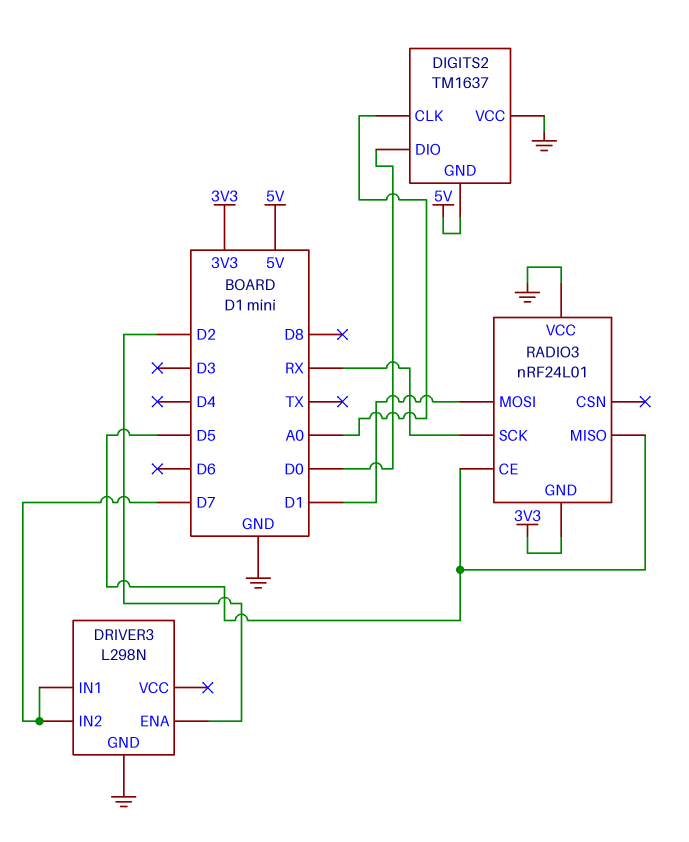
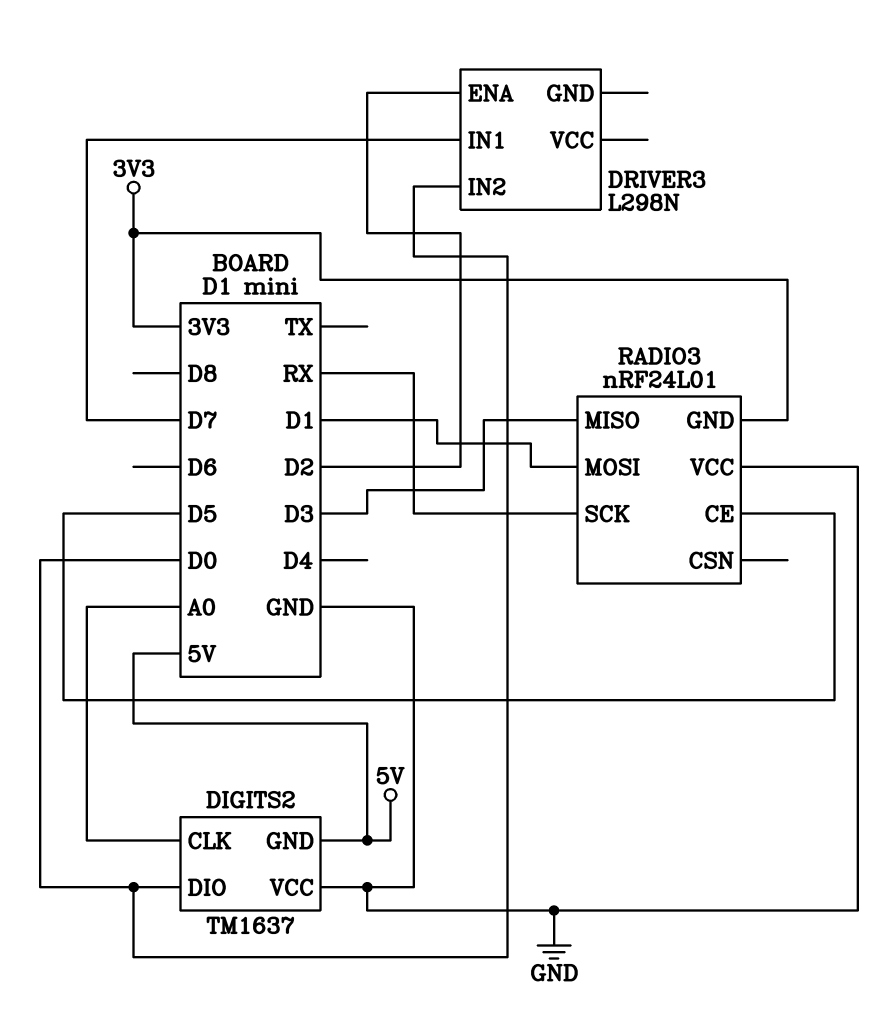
DRIVER3 pin GND: GND -> none
DRIVER3 pin IN2: D7 -> D0
RADIO3 pin MISO: D5 -> D3

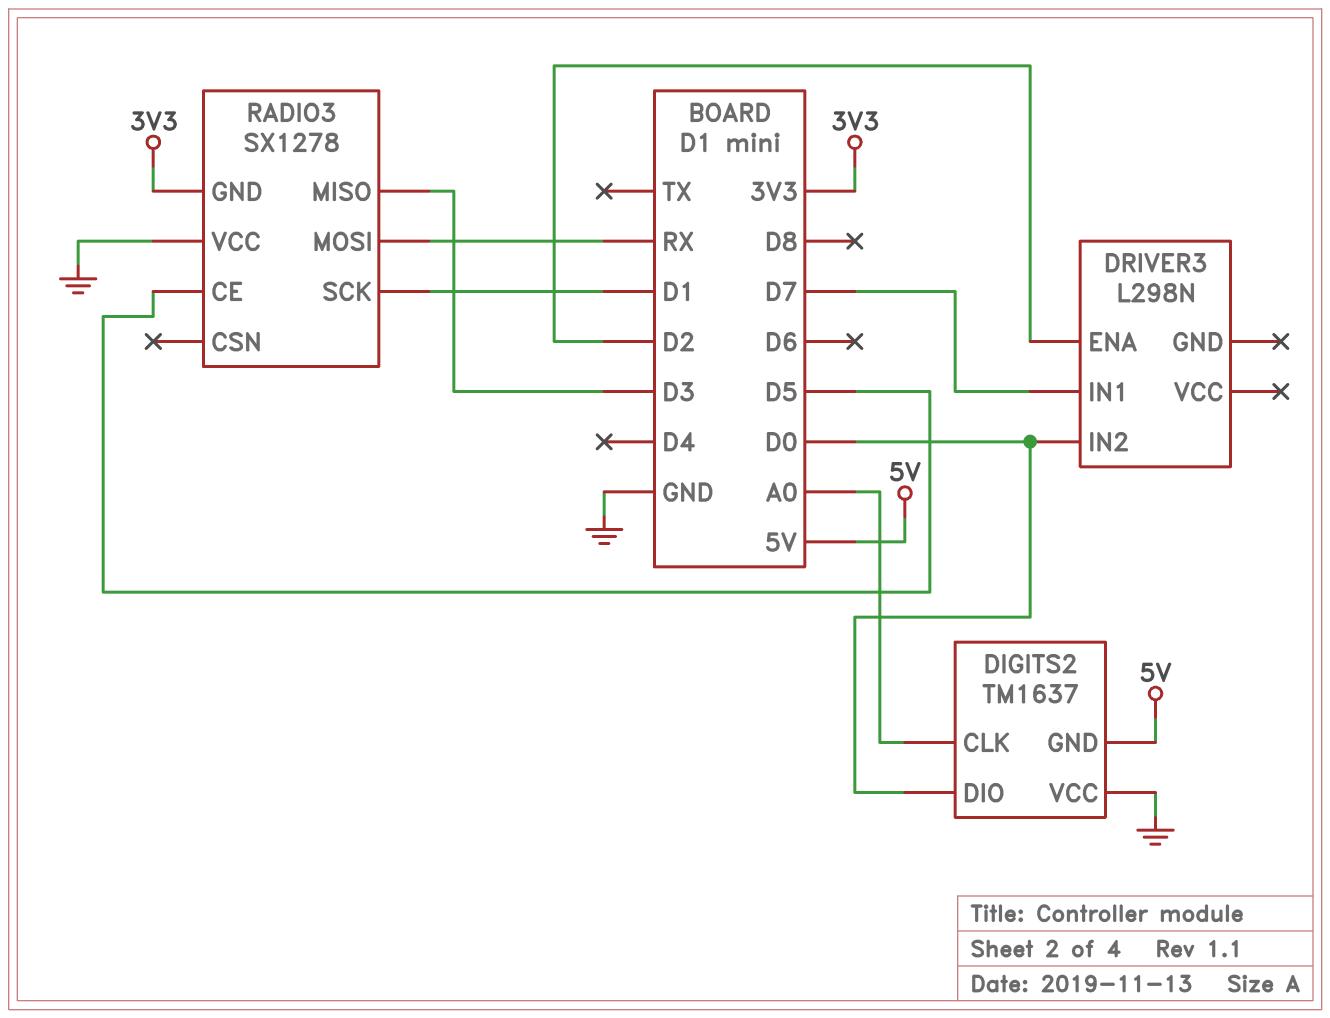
RADIO3: nRF24L01 -> SX1278
RADIO3 pin MOSI: D1 -> RX
RADIO3 pin SCK: RX -> D1

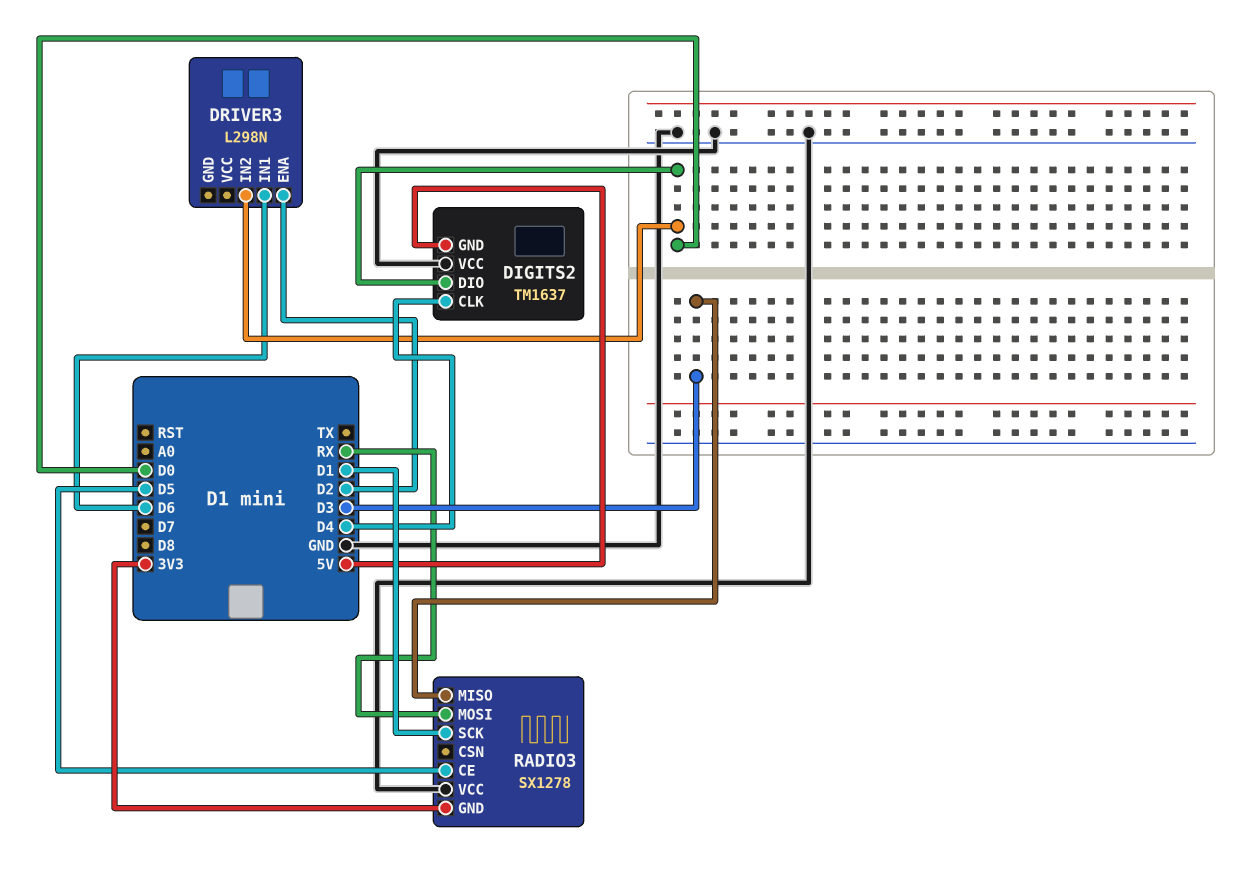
DIGITS2 pin CLK: A0 -> D4
DRIVER3 pin IN1: D7 -> D6

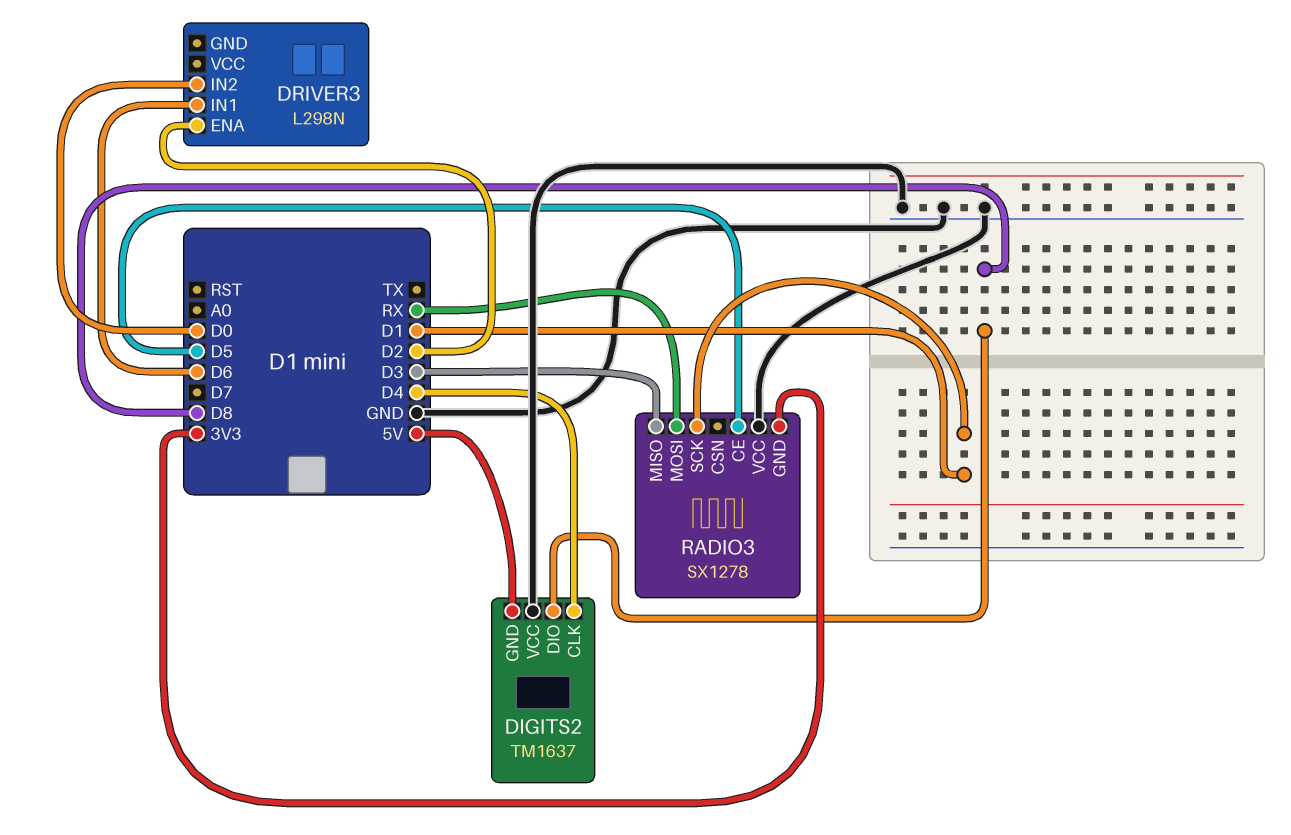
DIGITS2 pin DIO: D0 -> D8

